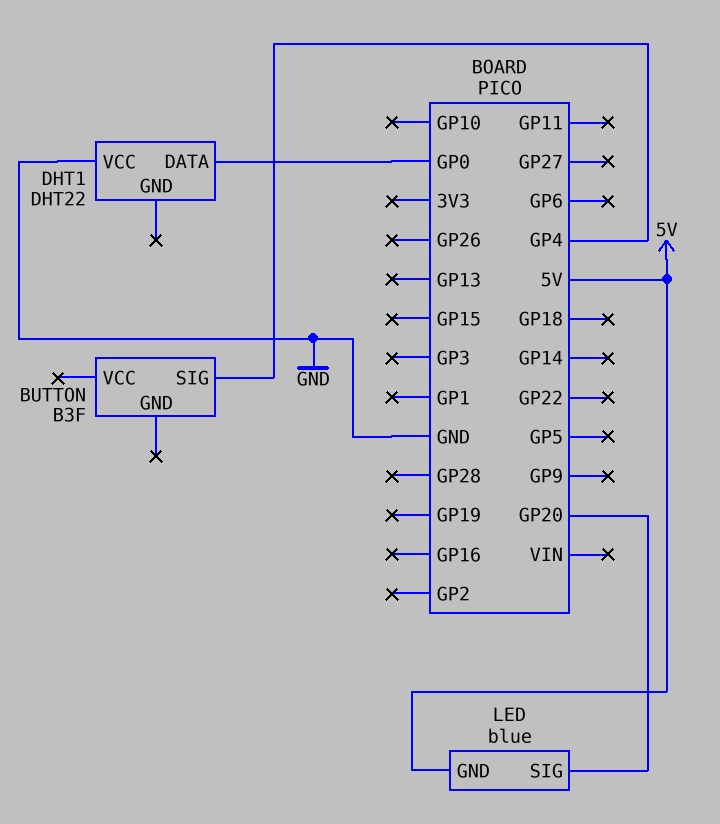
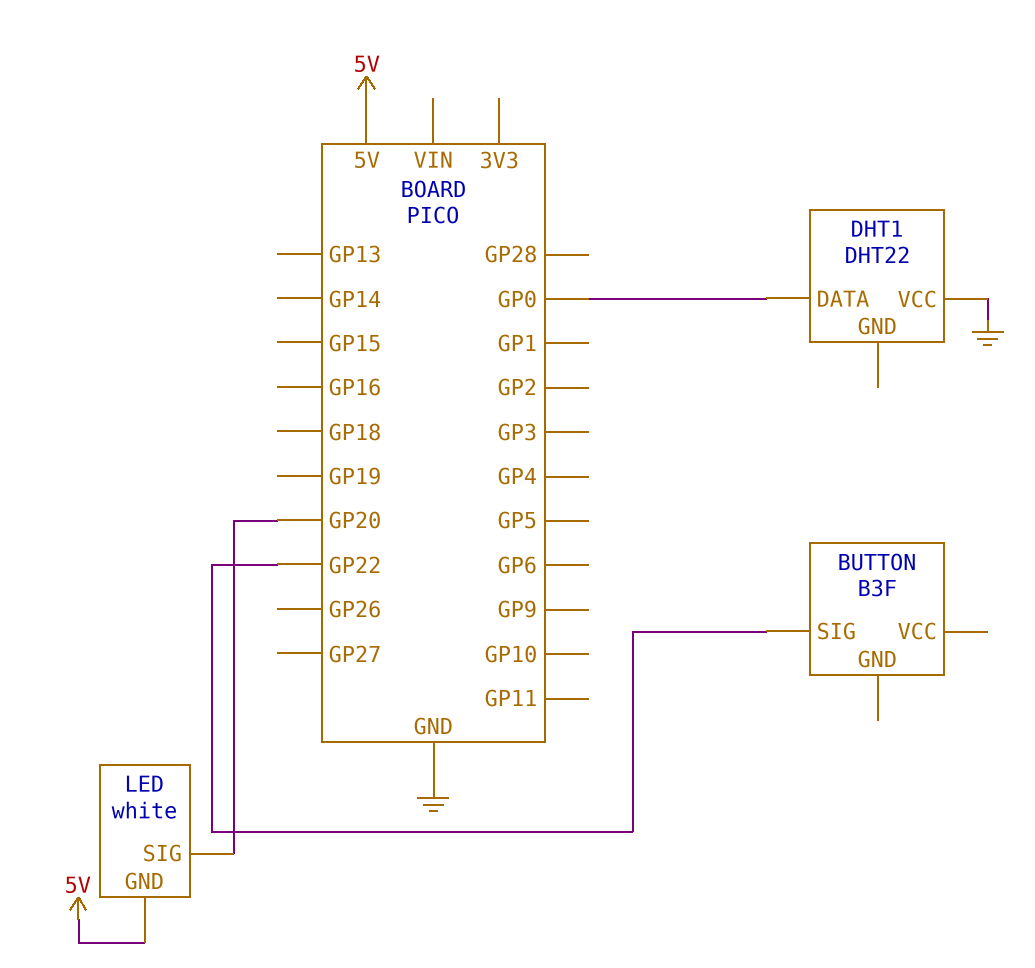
BUTTON pin SIG: GP4 -> GP22
LED: blue -> white

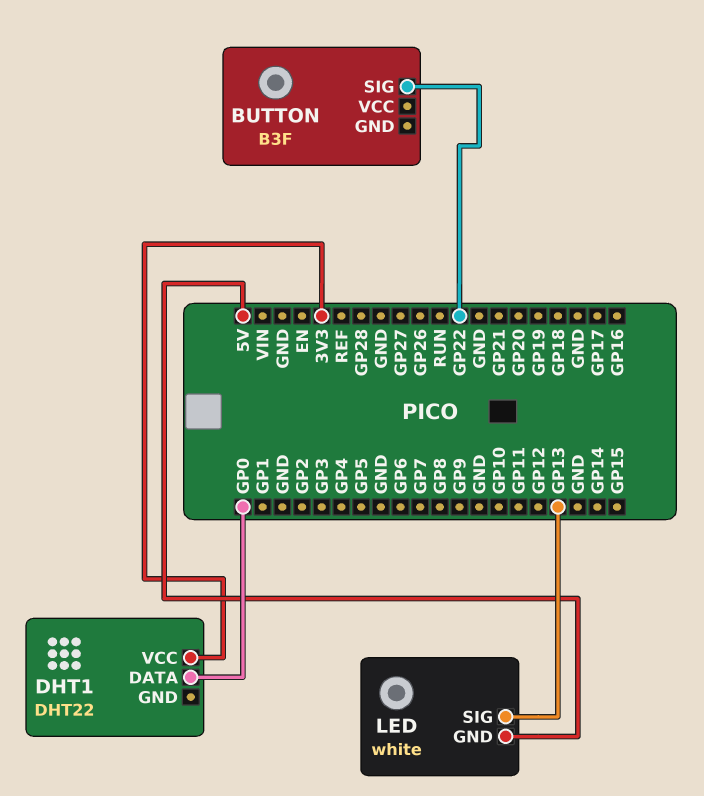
DHT1 pin VCC: GND -> 3V3
LED pin SIG: GP20 -> GP13

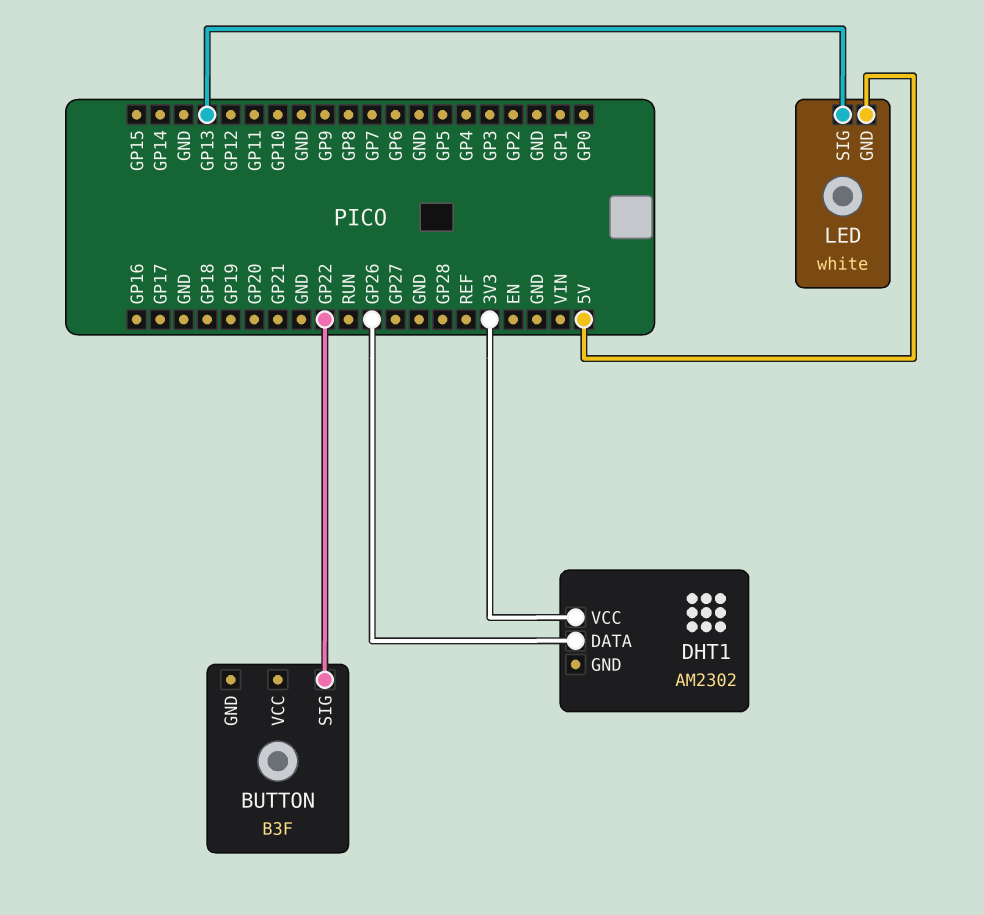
DHT1: DHT22 -> AM2302
DHT1 pin DATA: GP0 -> GP26

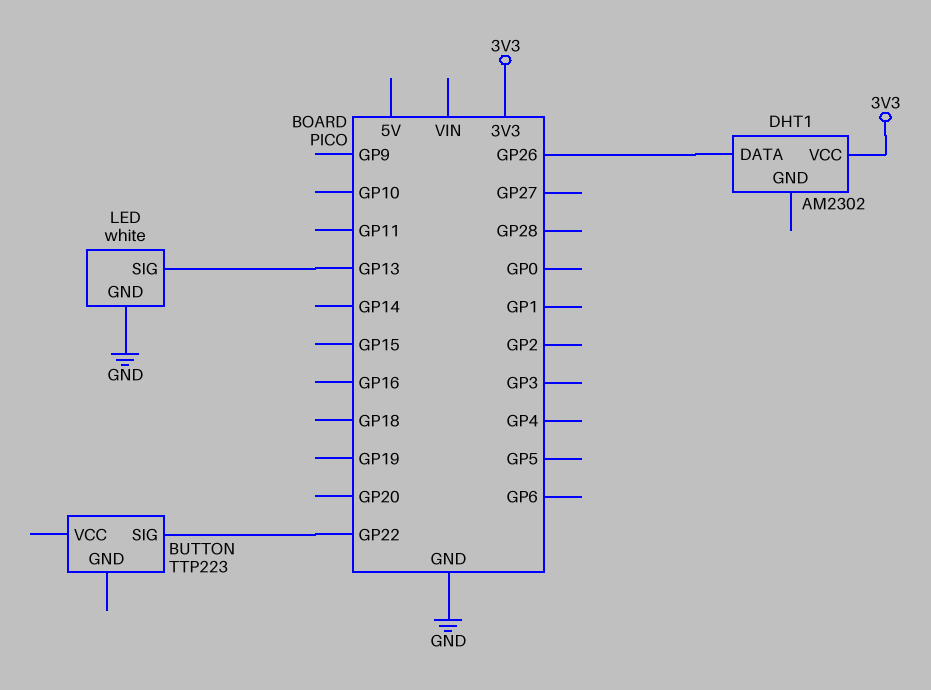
BUTTON: B3F -> TTP223
LED pin GND: 5V -> GND

